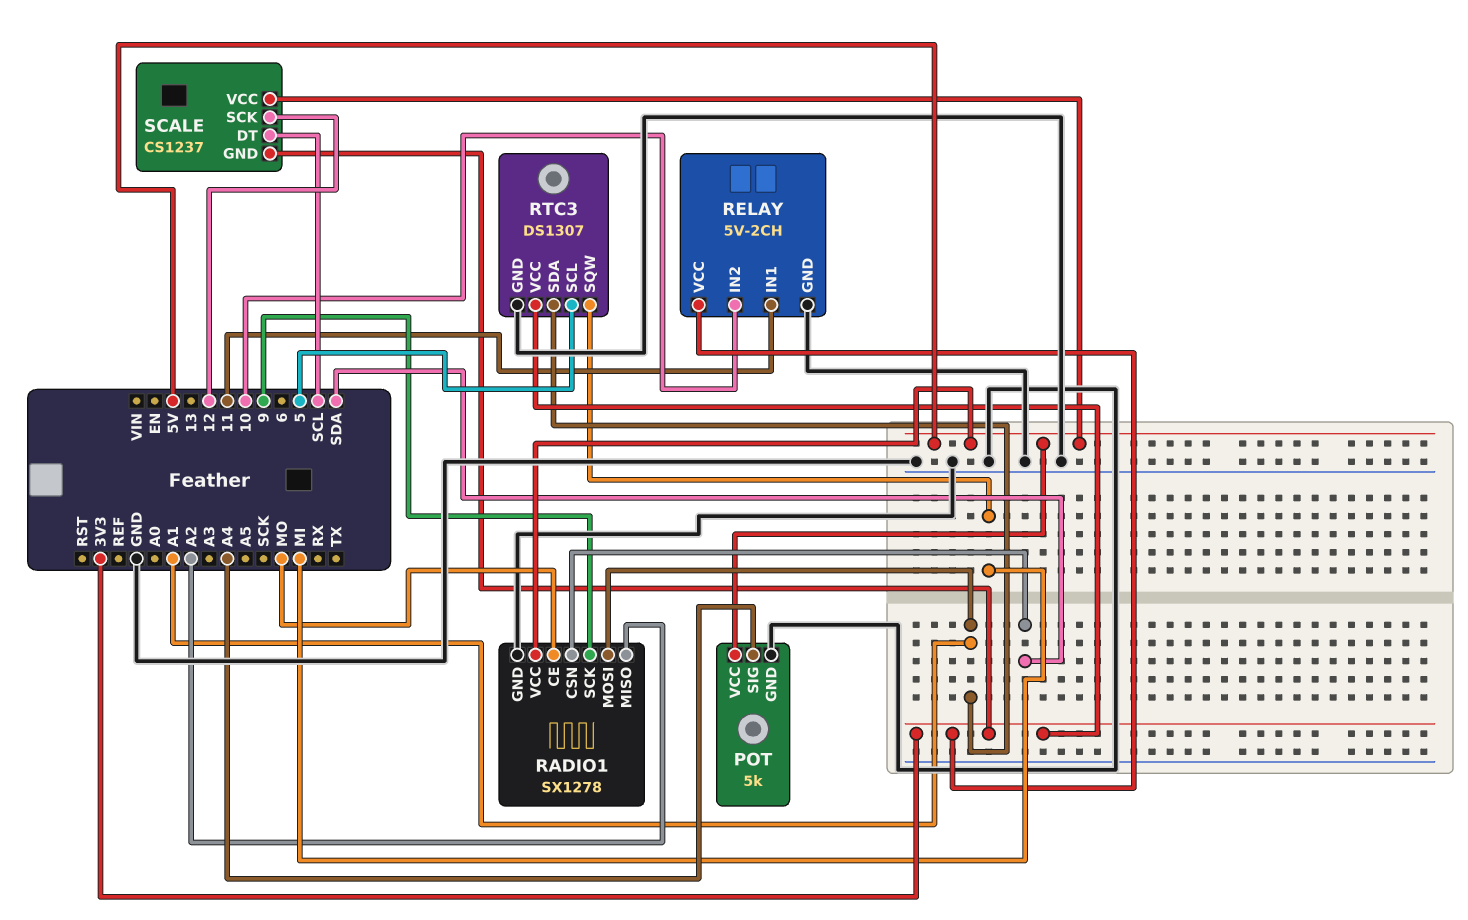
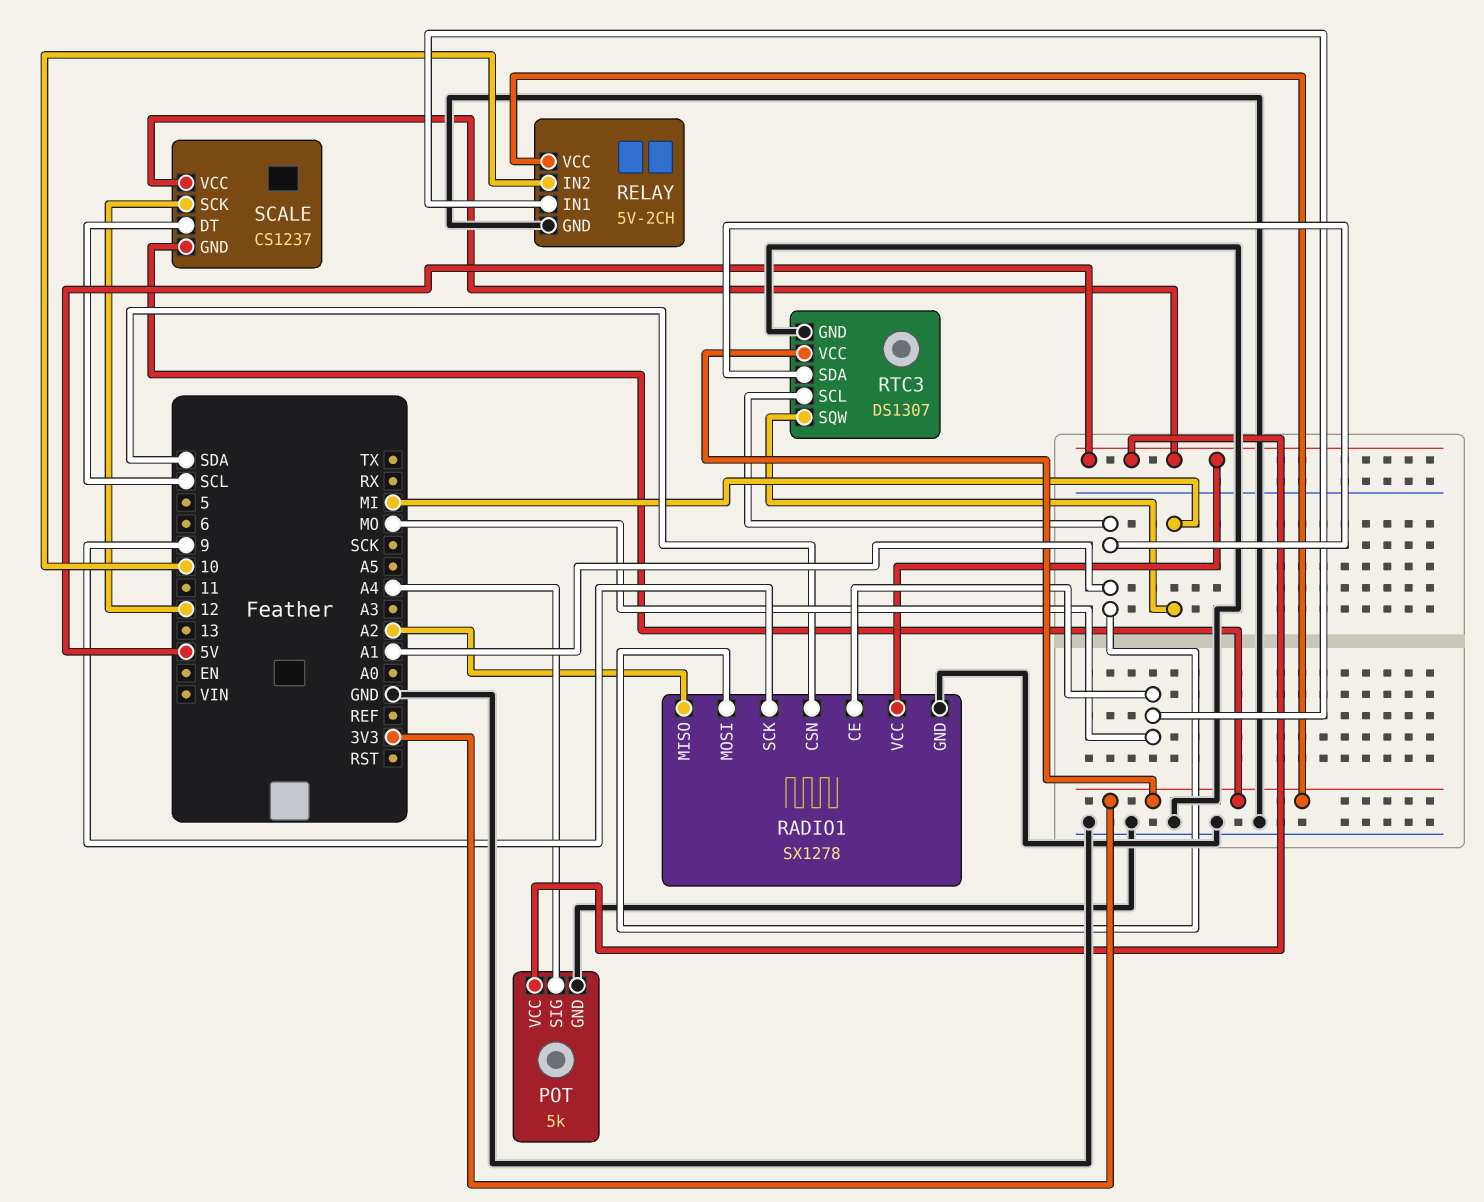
RELAY pin IN1: 11 -> MO
RTC3 pin SCL: 5 -> A1

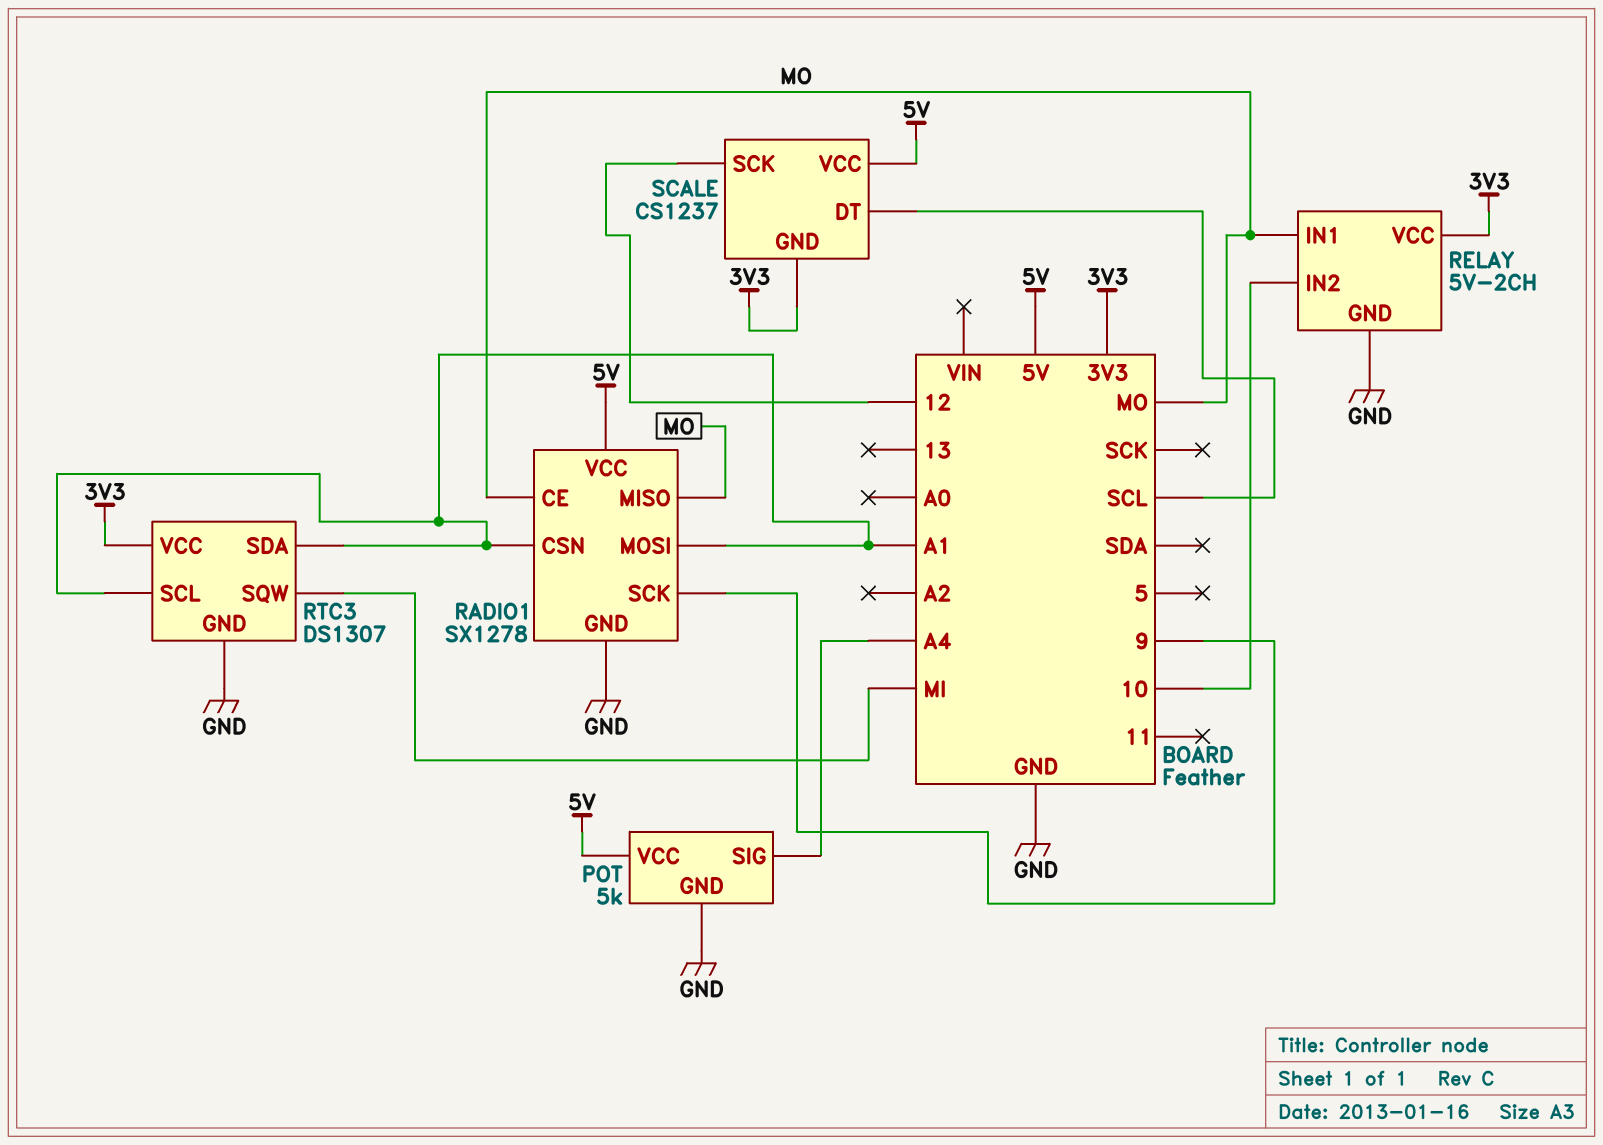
RADIO1 pin CSN: SDA -> A1
RADIO1 pin MISO: A2 -> MO

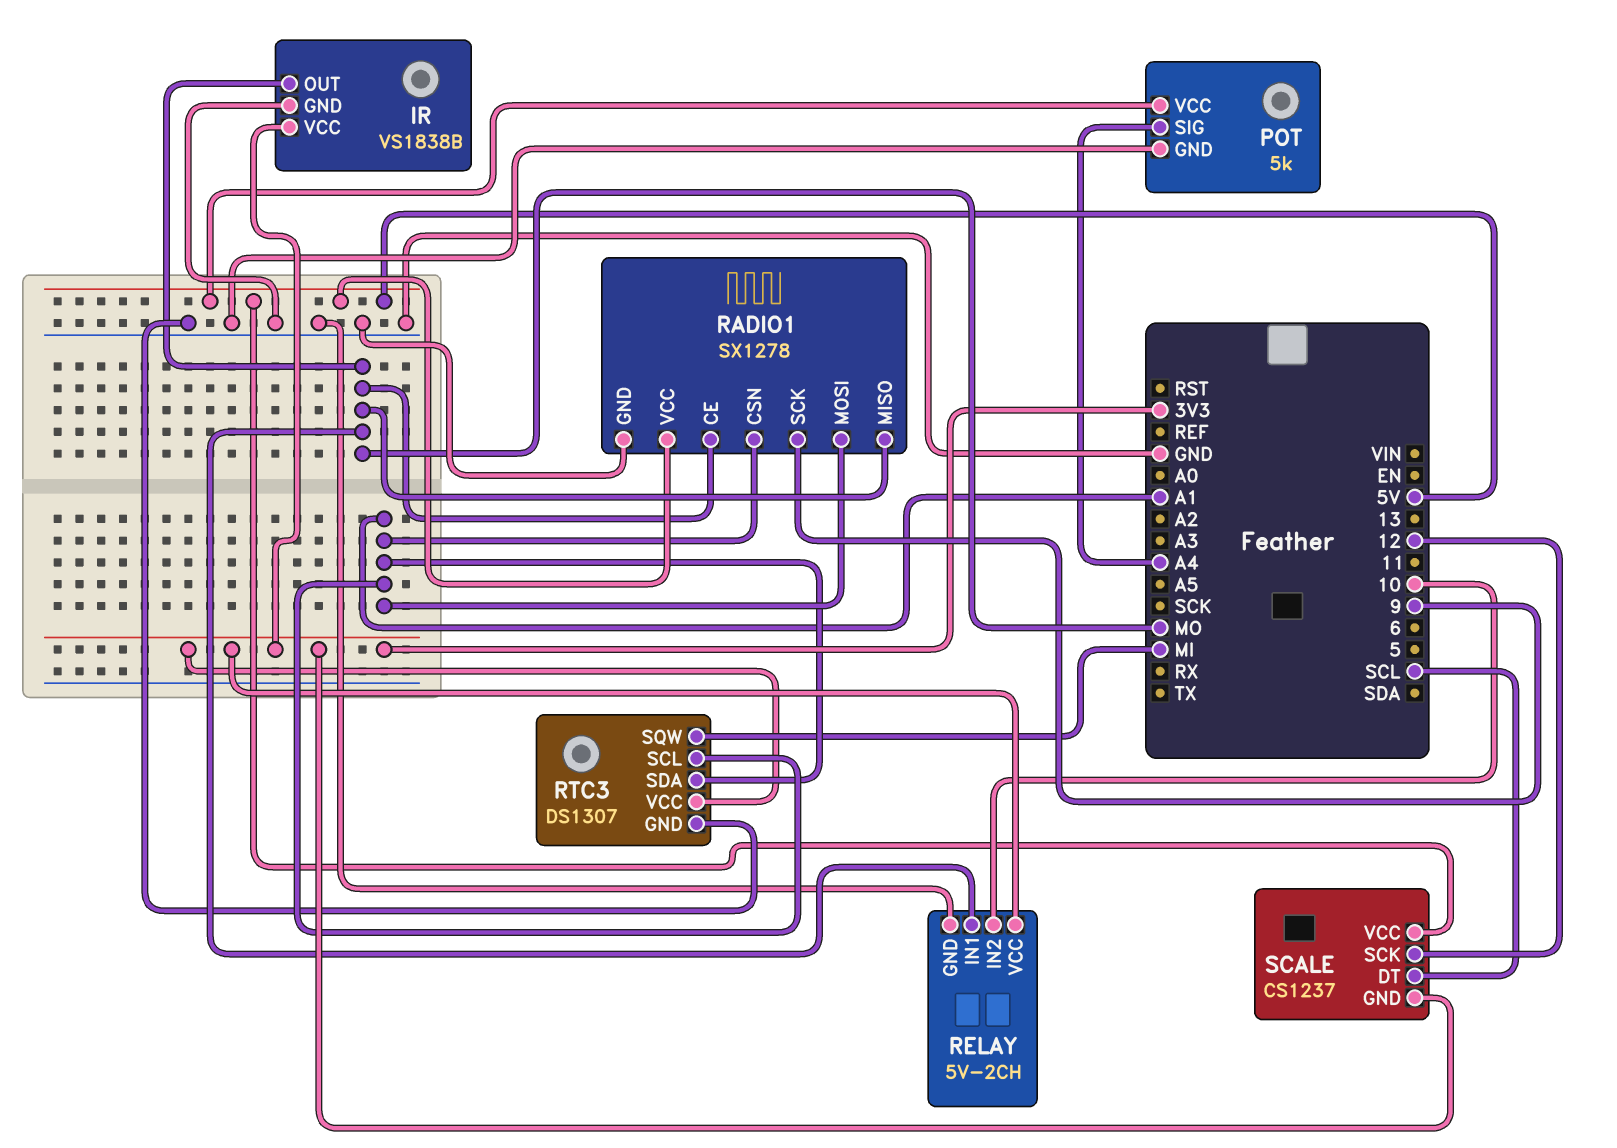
IR: none -> VS1838B
IR pin GND: none -> GND
IR pin OUT: none -> MO
IR pin VCC: none -> 3V3

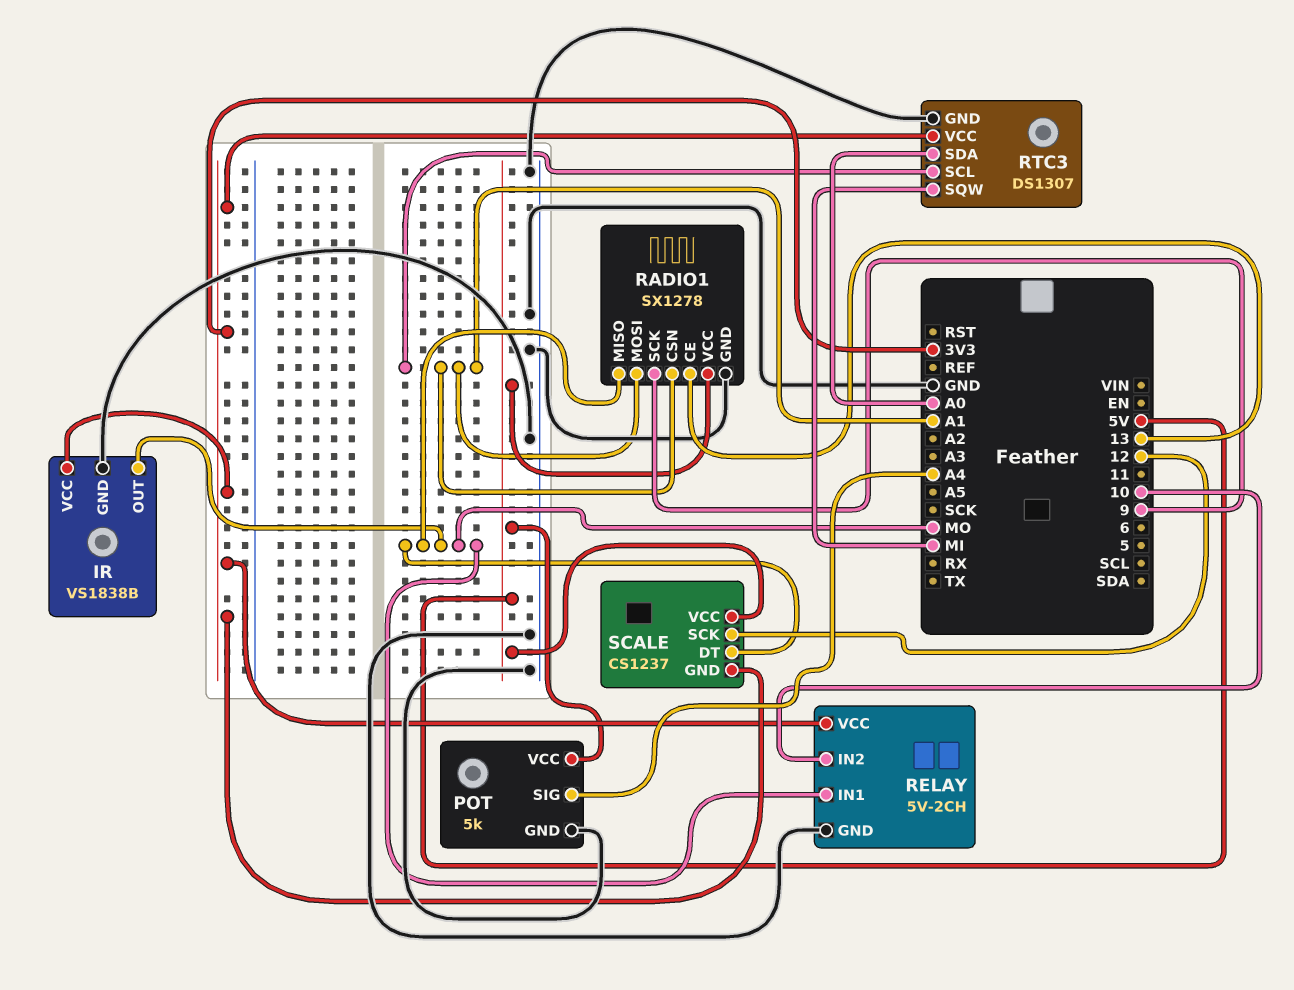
RADIO1 pin CE: MO -> 13
RTC3 pin SDA: A1 -> A0
SCALE pin DT: SCL -> MO

